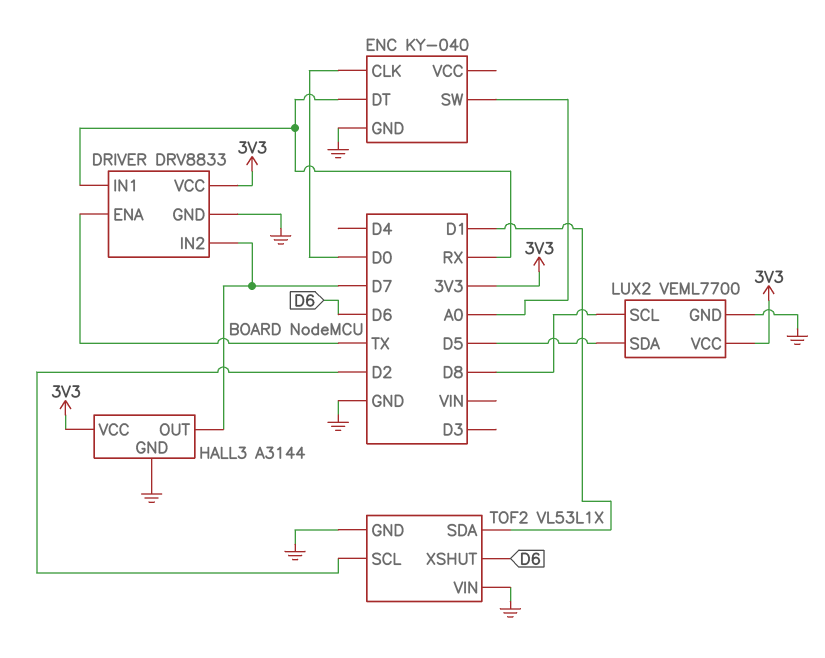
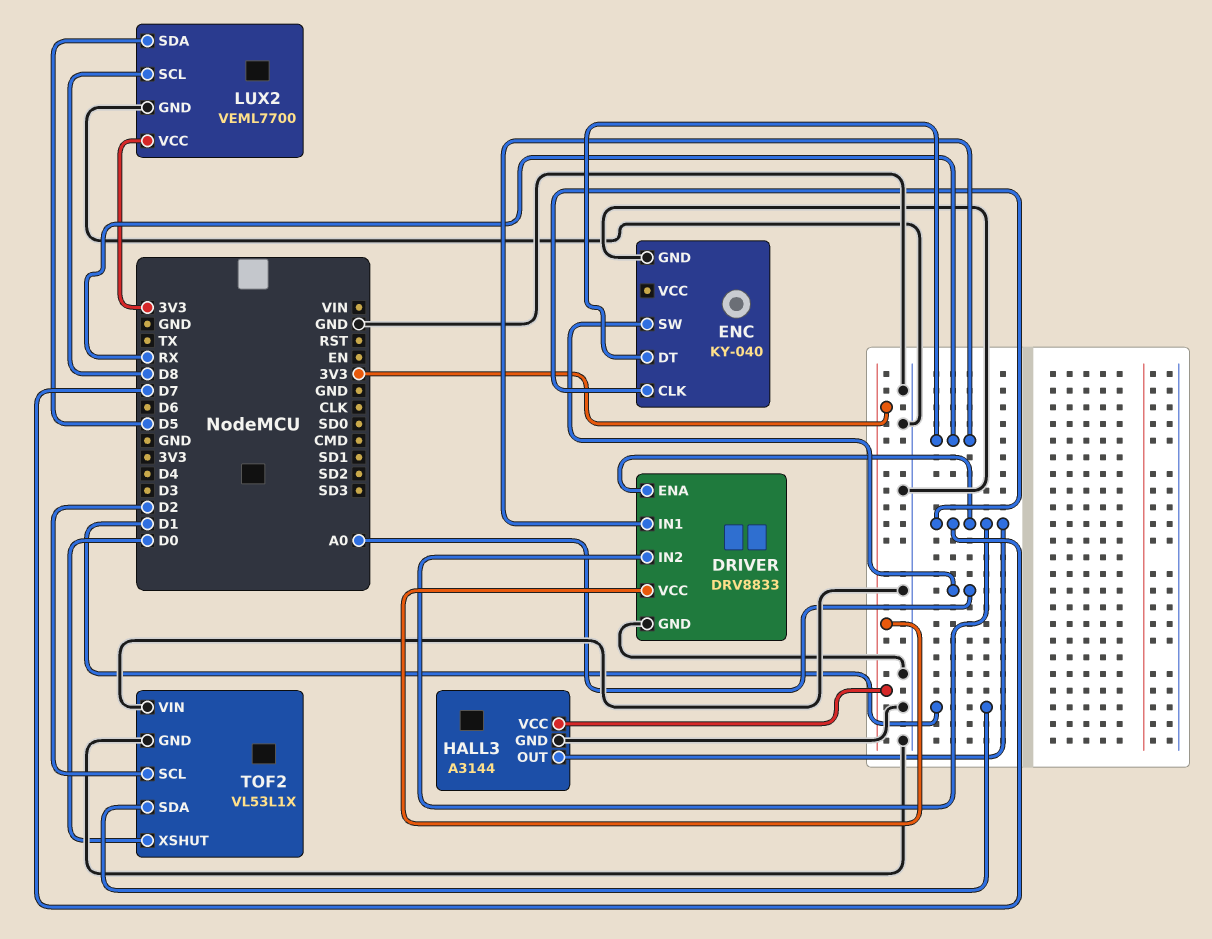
DRIVER pin ENA: TX -> D7
ENC pin CLK: D0 -> D7
TOF2 pin XSHUT: D6 -> D0

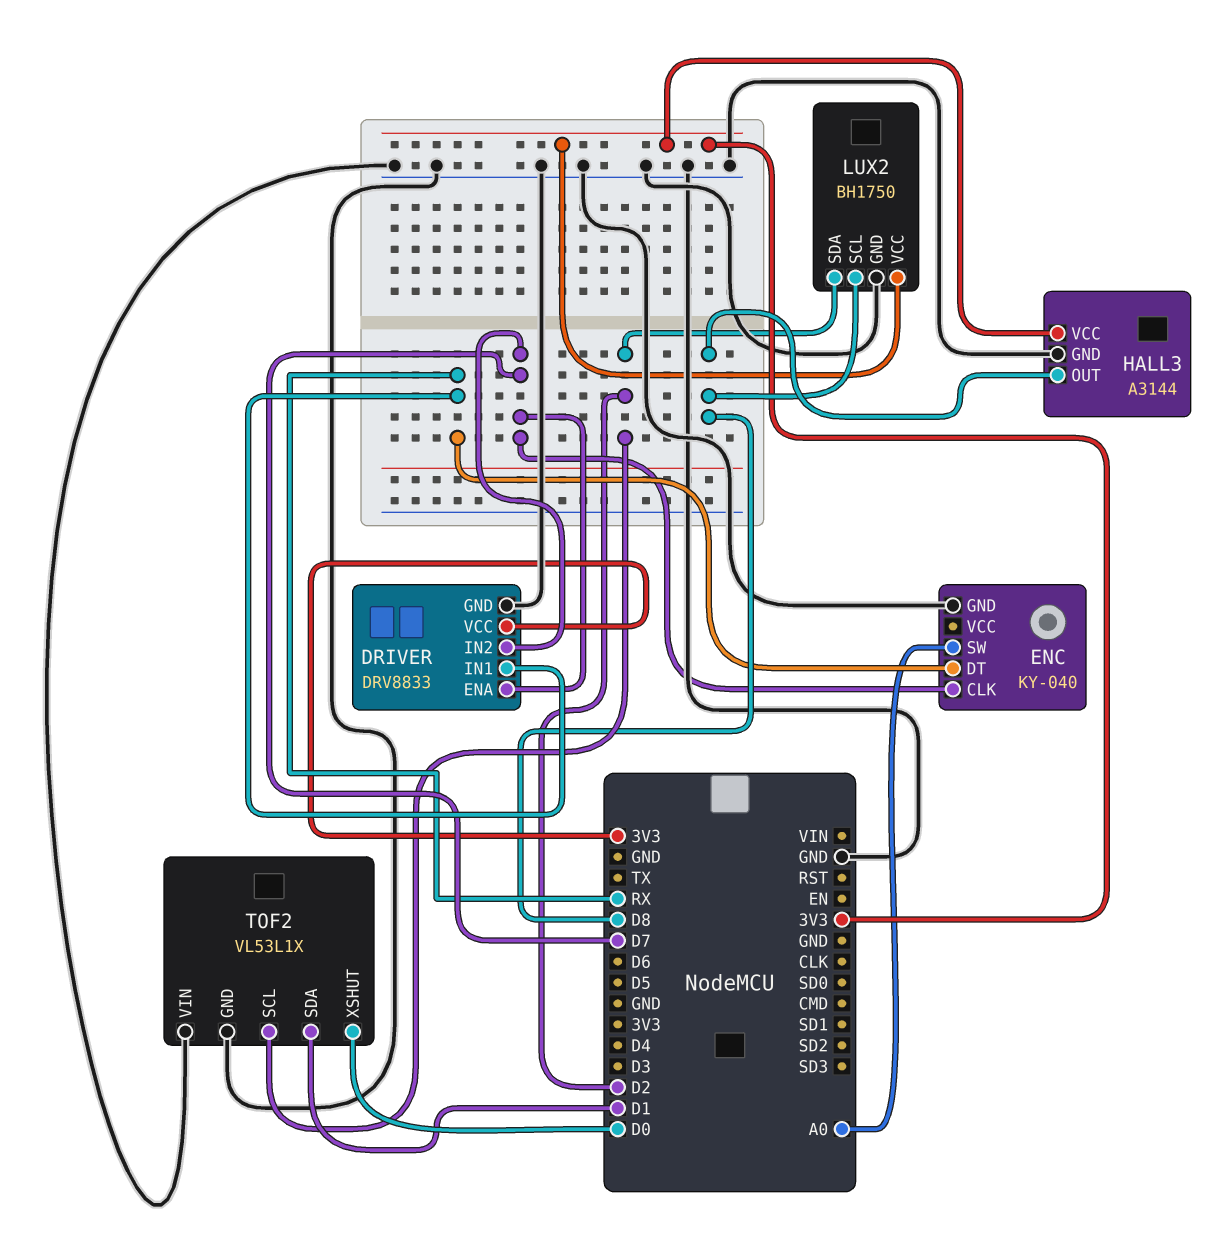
HALL3 pin OUT: D7 -> D8
LUX2: VEML7700 -> BH1750
LUX2 pin SDA: D5 -> D2

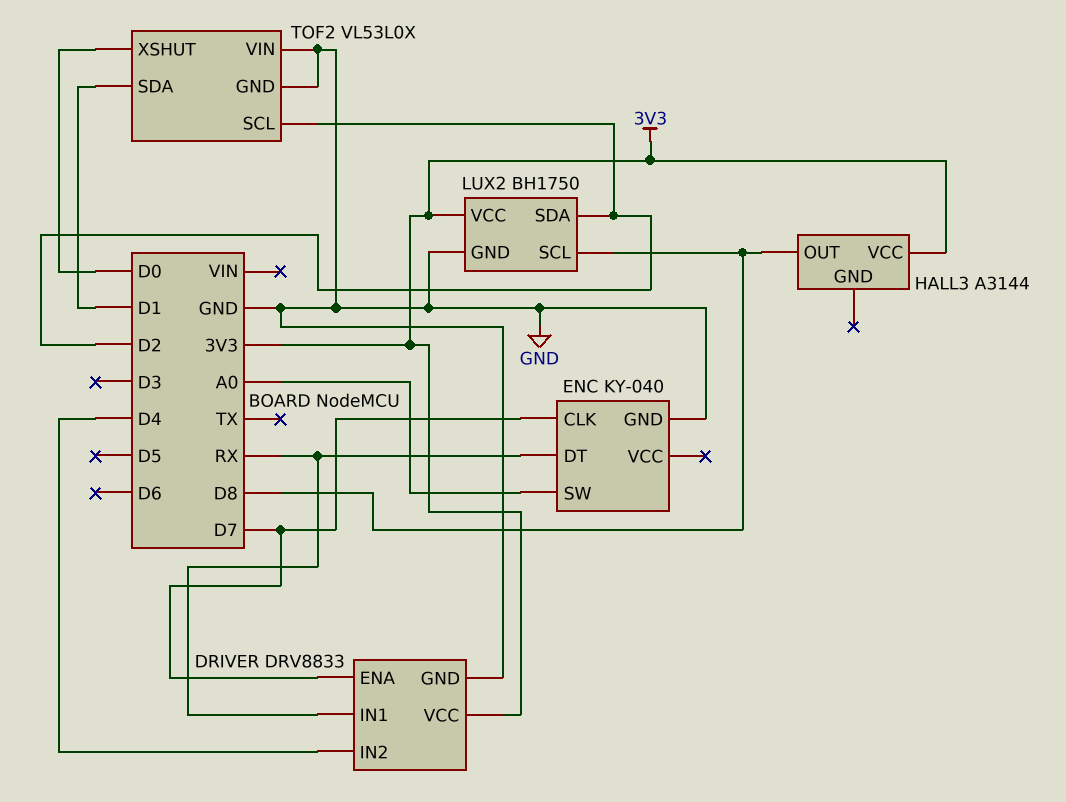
DRIVER pin IN2: D7 -> D4
HALL3 pin GND: GND -> none
TOF2: VL53L1X -> VL53L0X

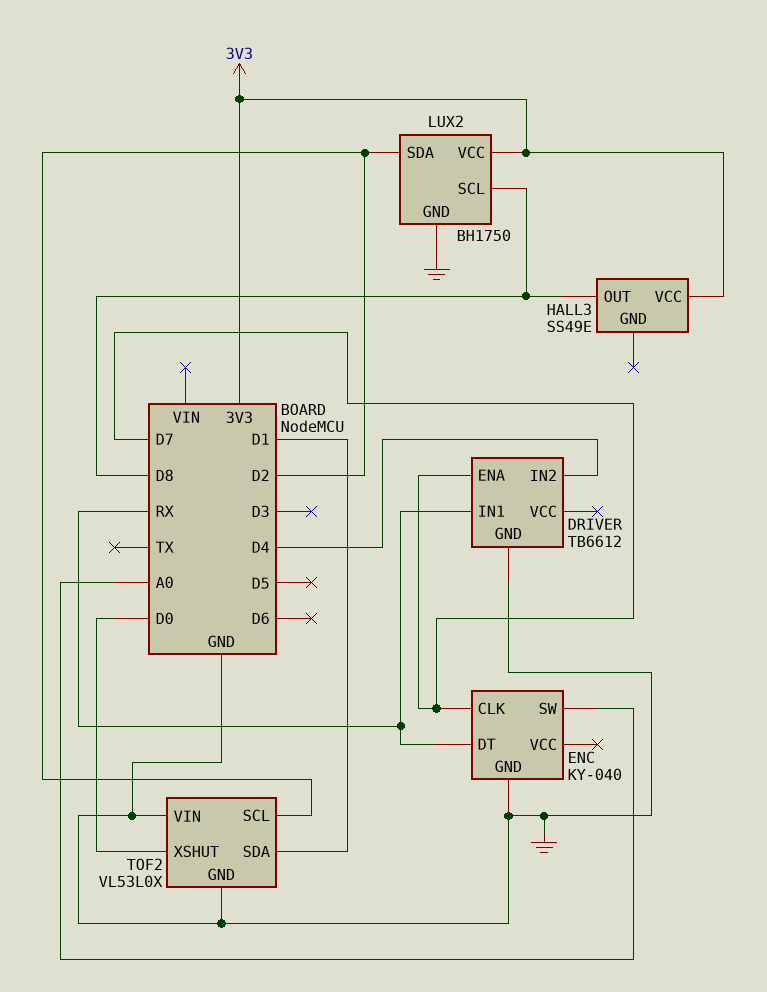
DRIVER: DRV8833 -> TB6612
DRIVER pin VCC: 3V3 -> none
HALL3: A3144 -> SS49E

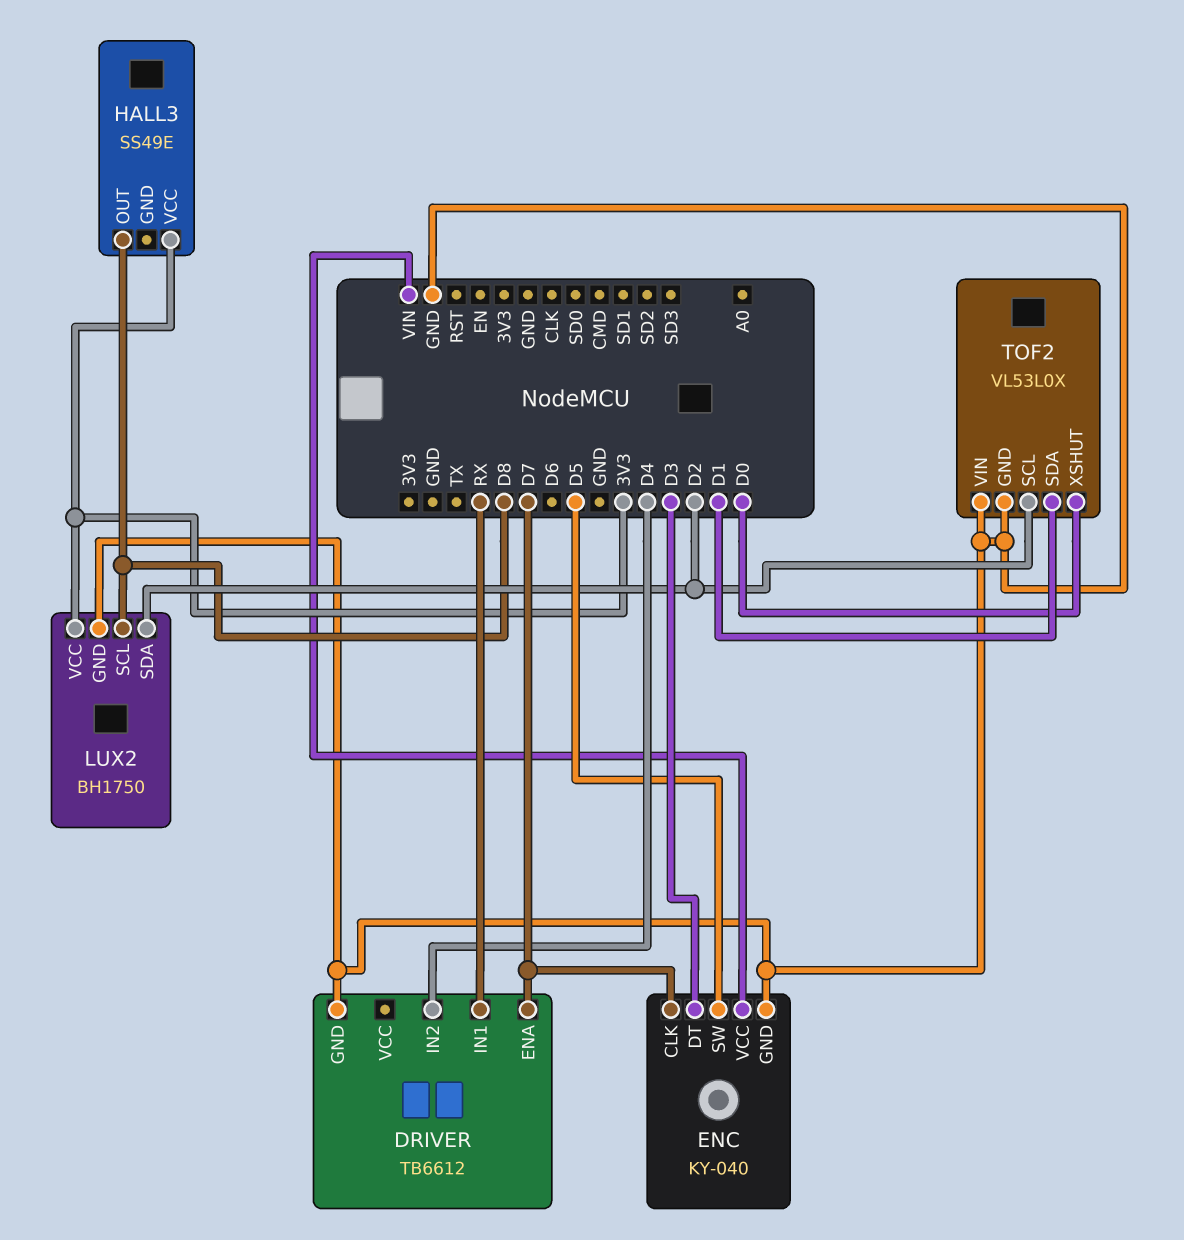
ENC pin DT: RX -> D3
ENC pin SW: A0 -> D5
ENC pin VCC: none -> VIN

